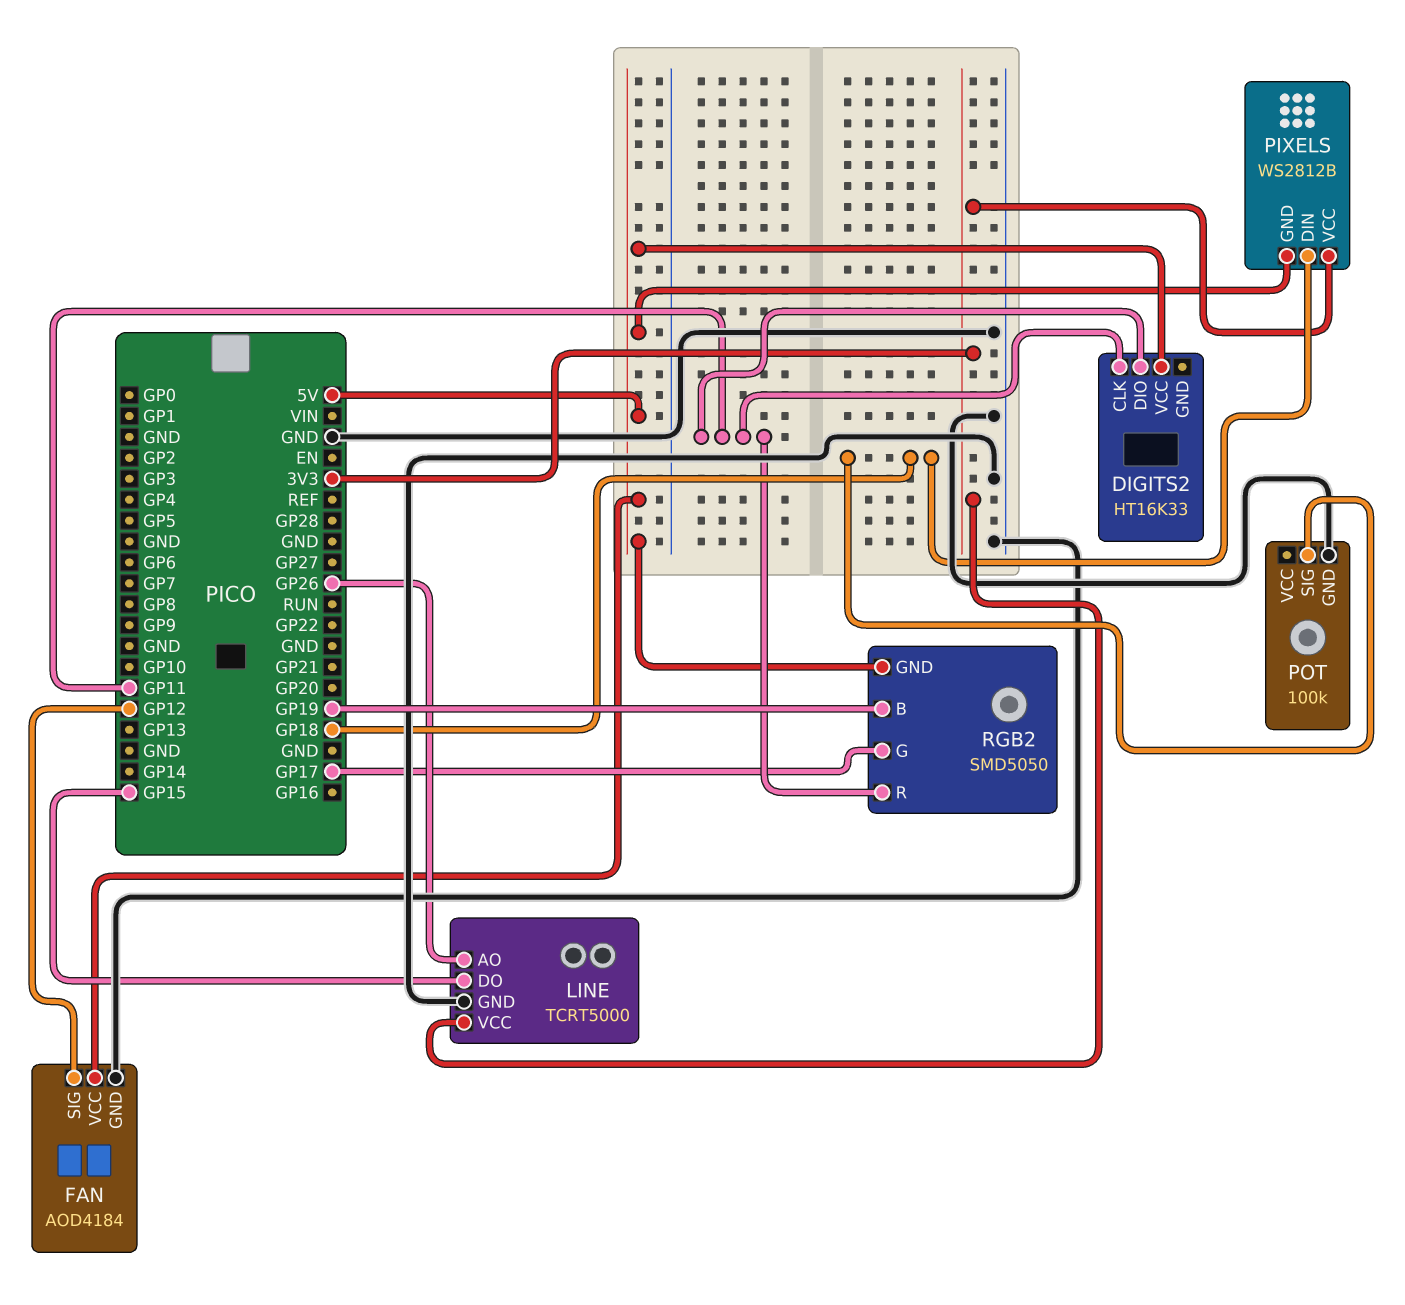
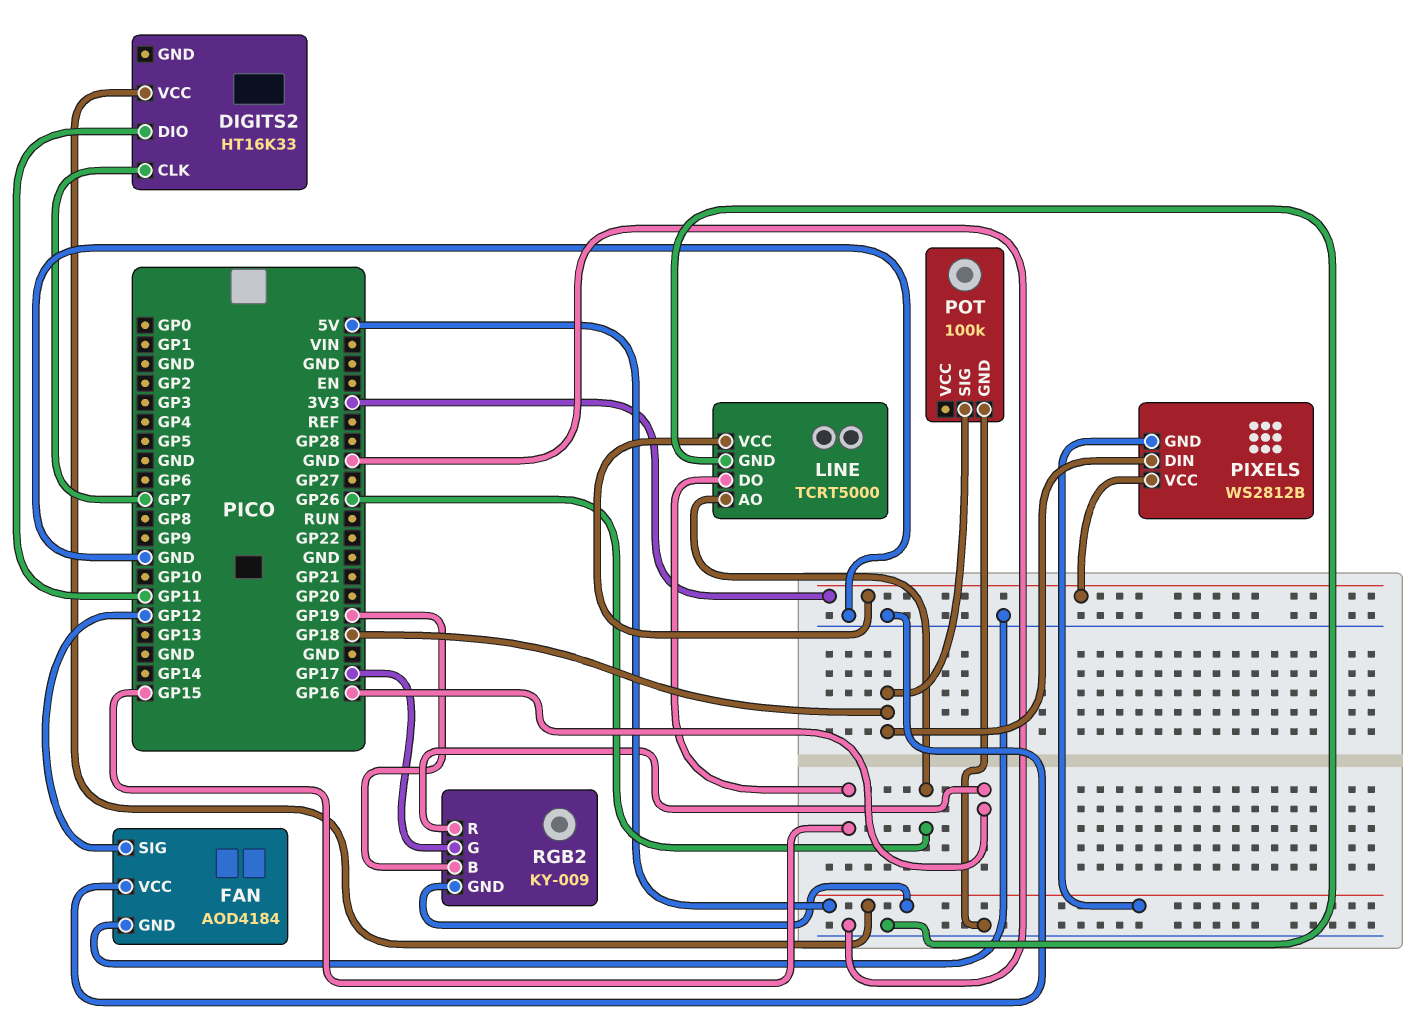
DIGITS2 pin CLK: GP11 -> GP7
FAN pin VCC: 5V -> GND
RGB2: SMD5050 -> KY-009
RGB2 pin R: GP11 -> GP16

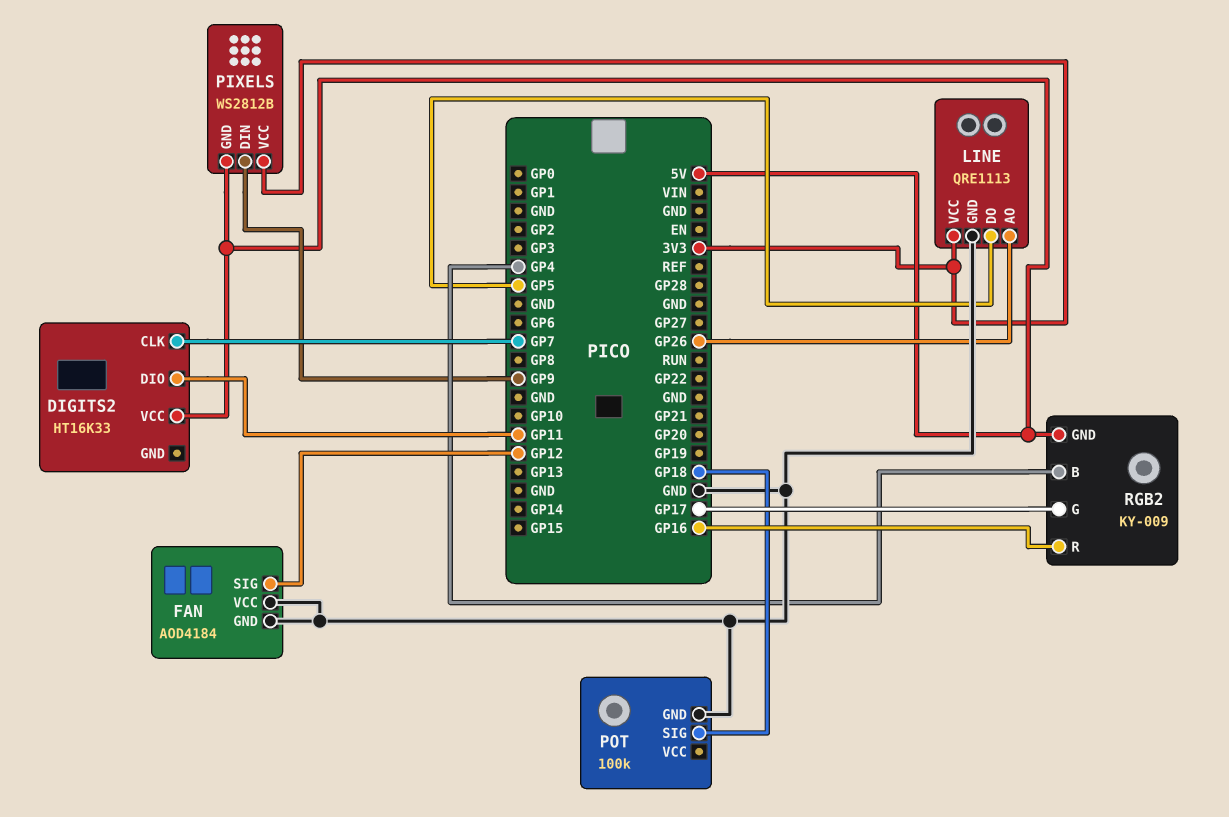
LINE: TCRT5000 -> QRE1113
LINE pin DO: GP15 -> GP5
PIXELS pin DIN: GP18 -> GP9
RGB2 pin B: GP19 -> GP4

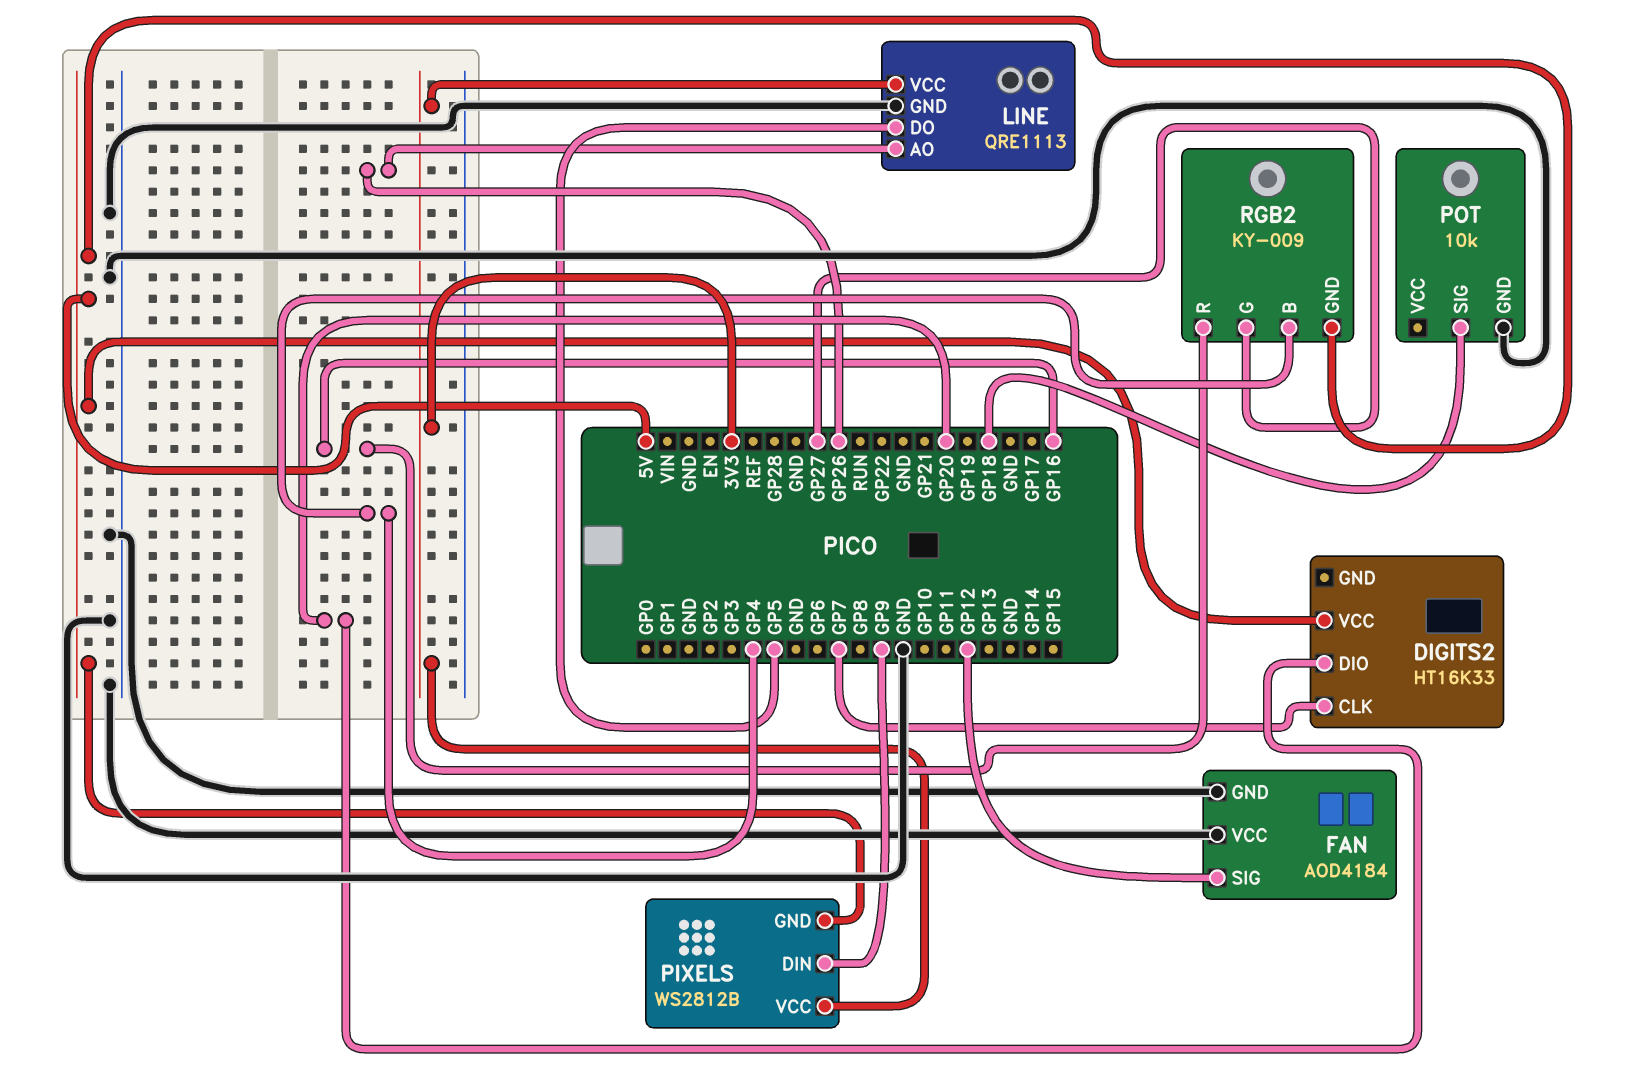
DIGITS2 pin DIO: GP11 -> GP20
POT: 100k -> 10k
RGB2 pin G: GP17 -> GP27

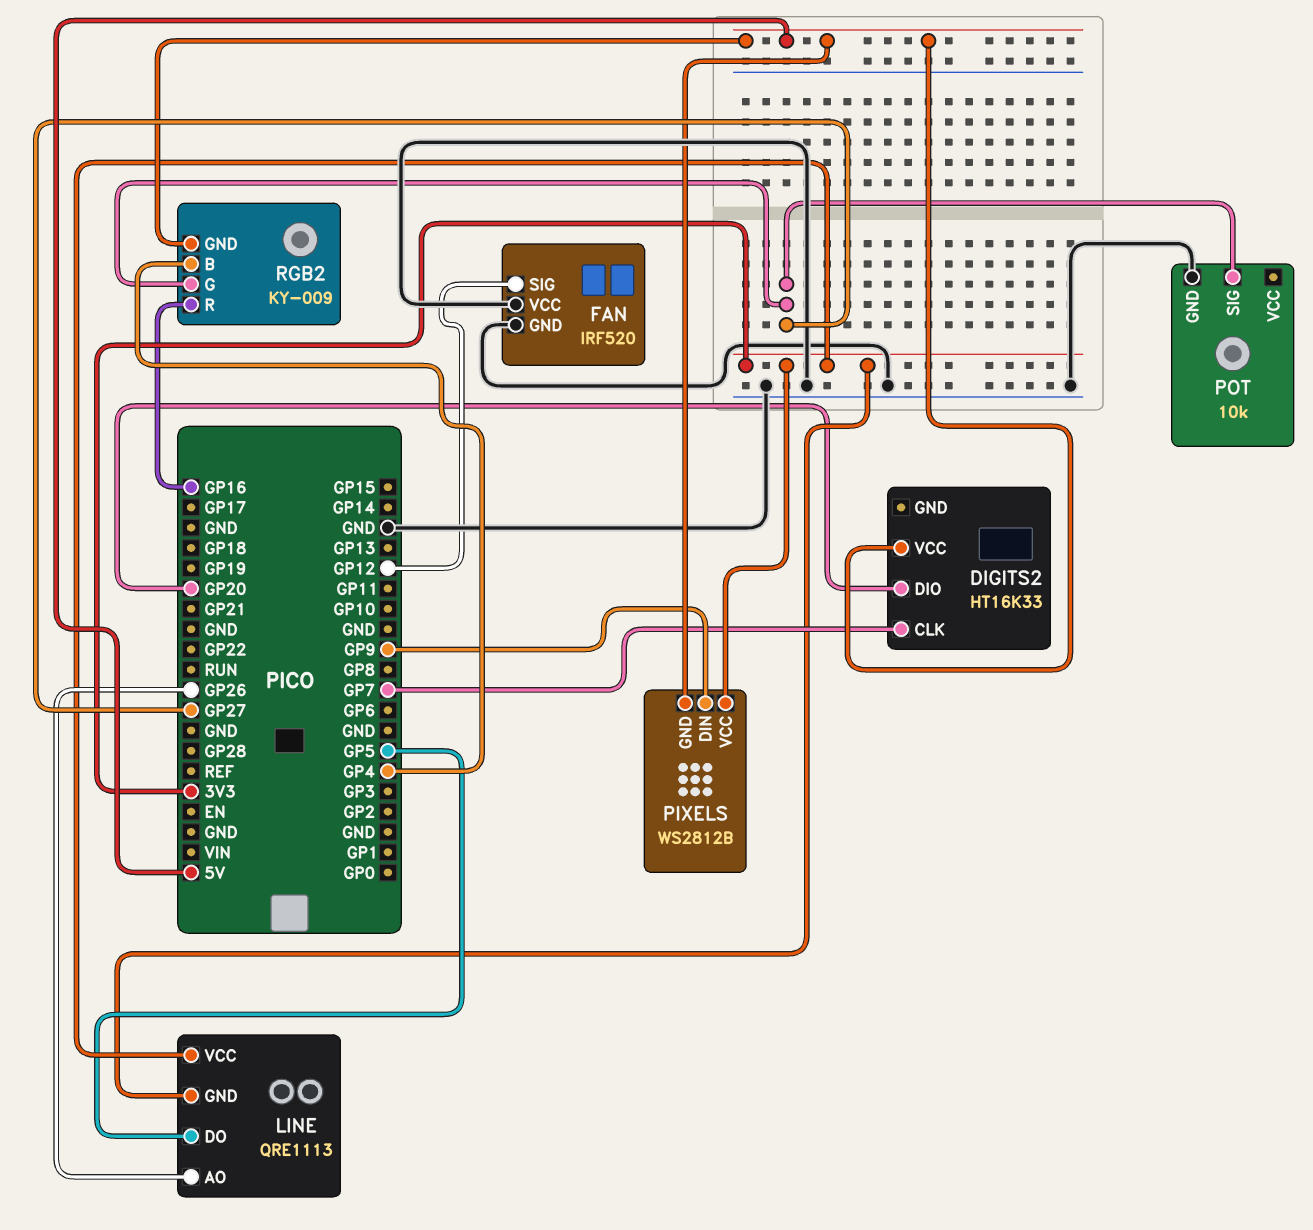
FAN: AOD4184 -> IRF520
LINE pin GND: GND -> 3V3
POT pin SIG: GP18 -> GP27

